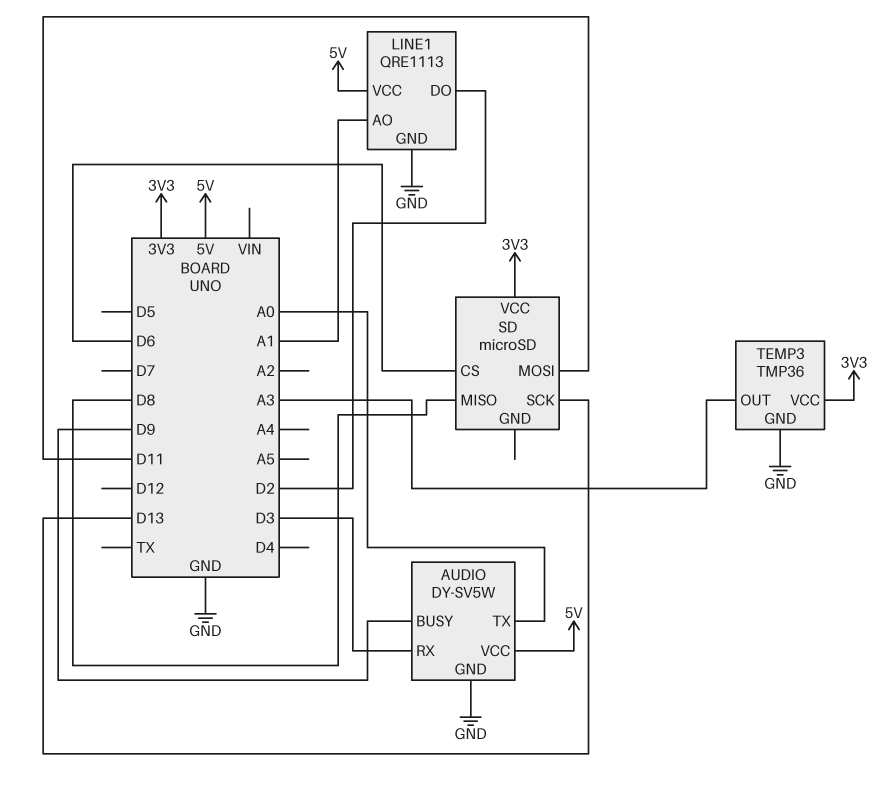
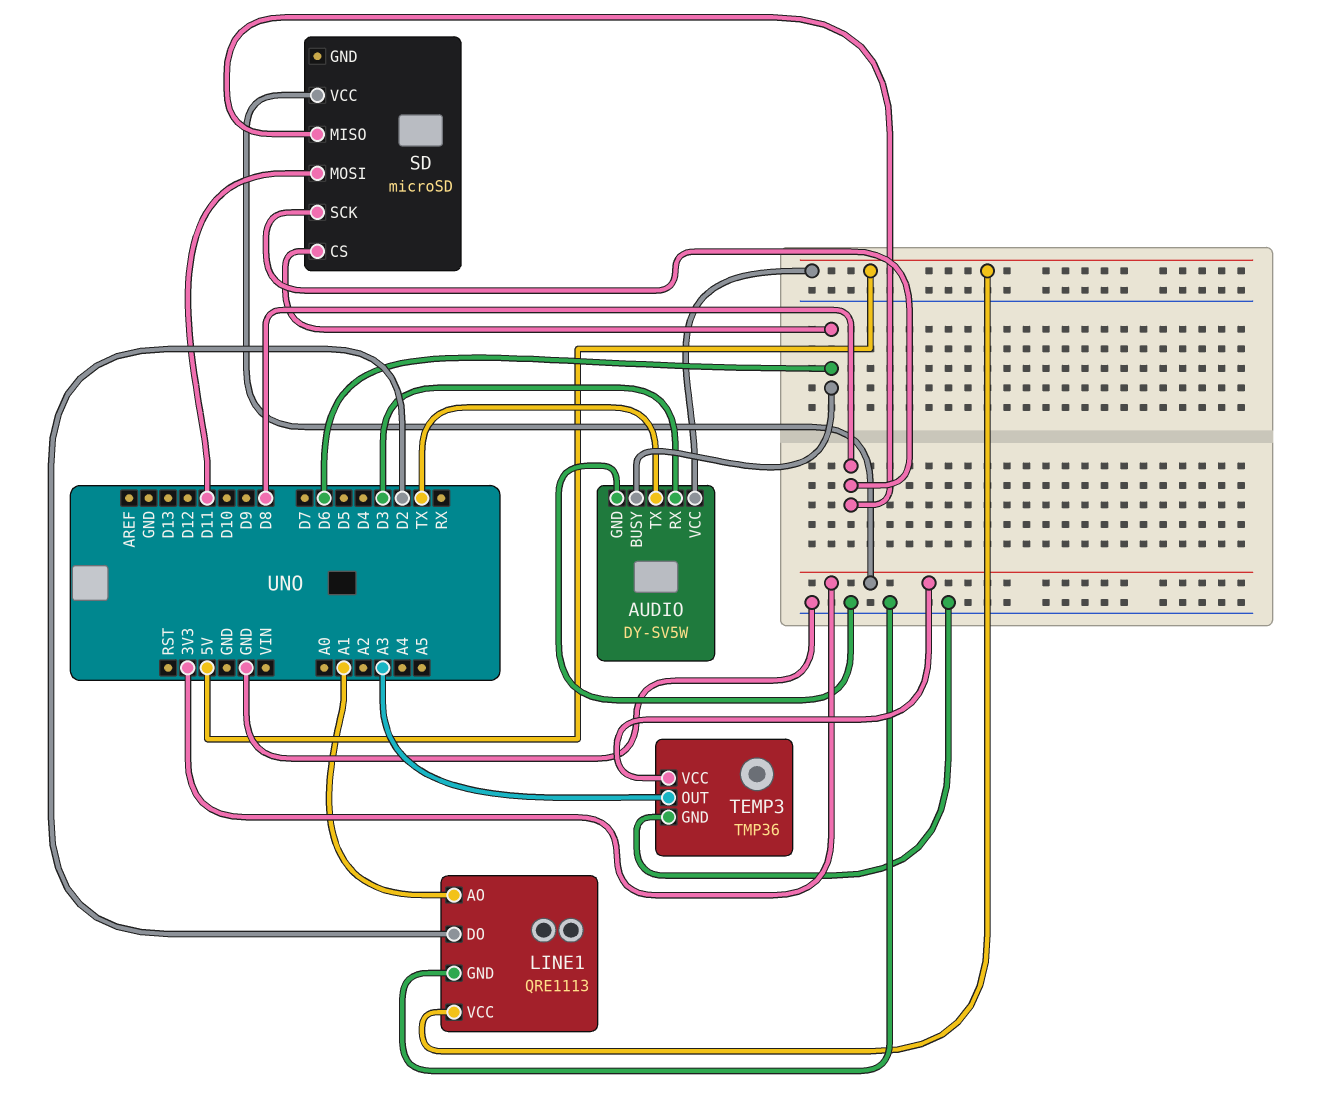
AUDIO pin BUSY: D9 -> D6
AUDIO pin TX: A0 -> TX
SD pin SCK: D13 -> D8

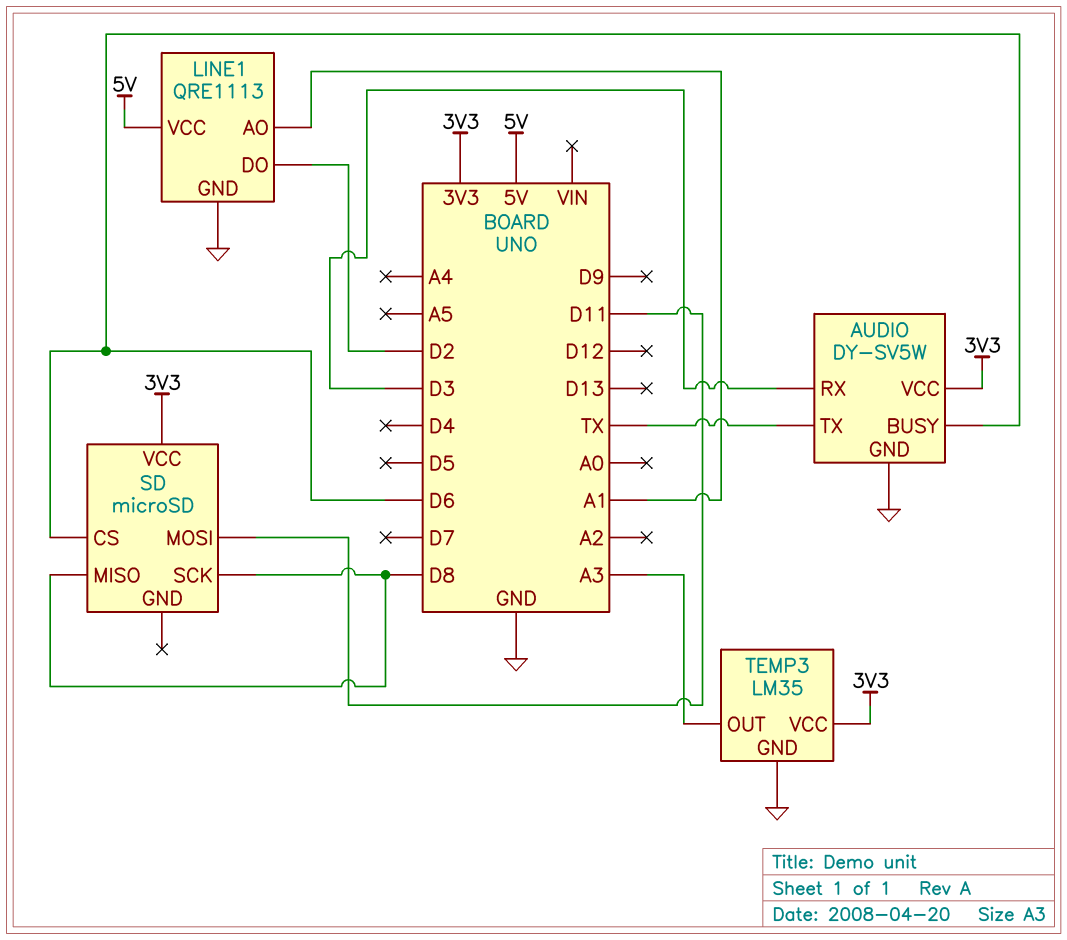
AUDIO pin VCC: 5V -> 3V3
TEMP3: TMP36 -> LM35

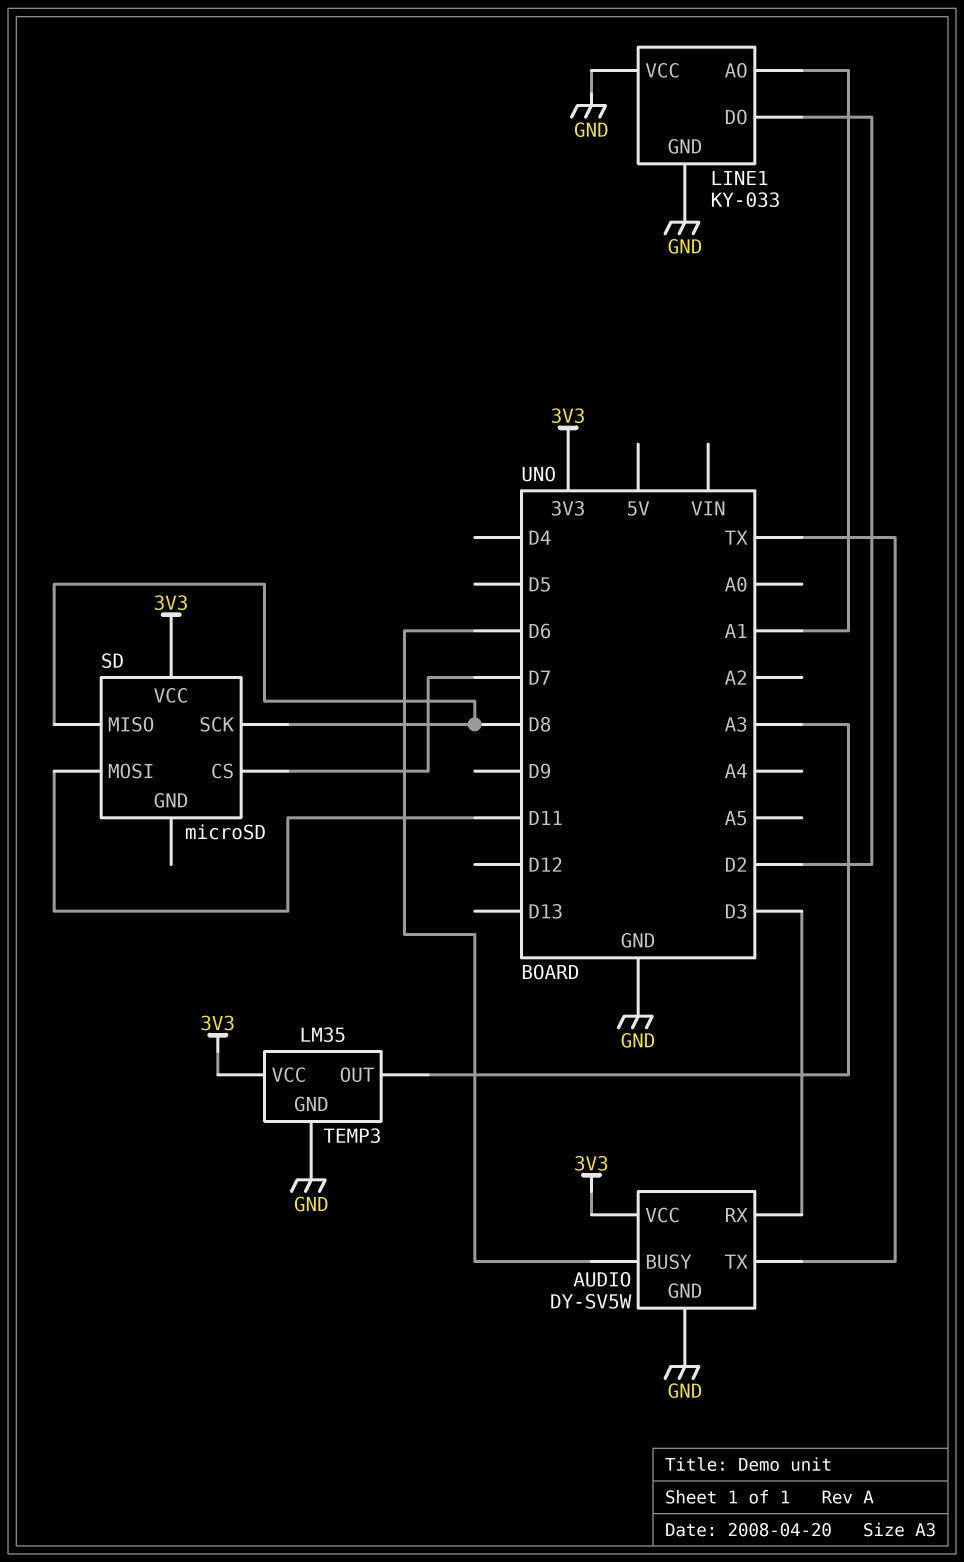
LINE1: QRE1113 -> KY-033
LINE1 pin VCC: 5V -> GND
SD pin CS: D6 -> D7

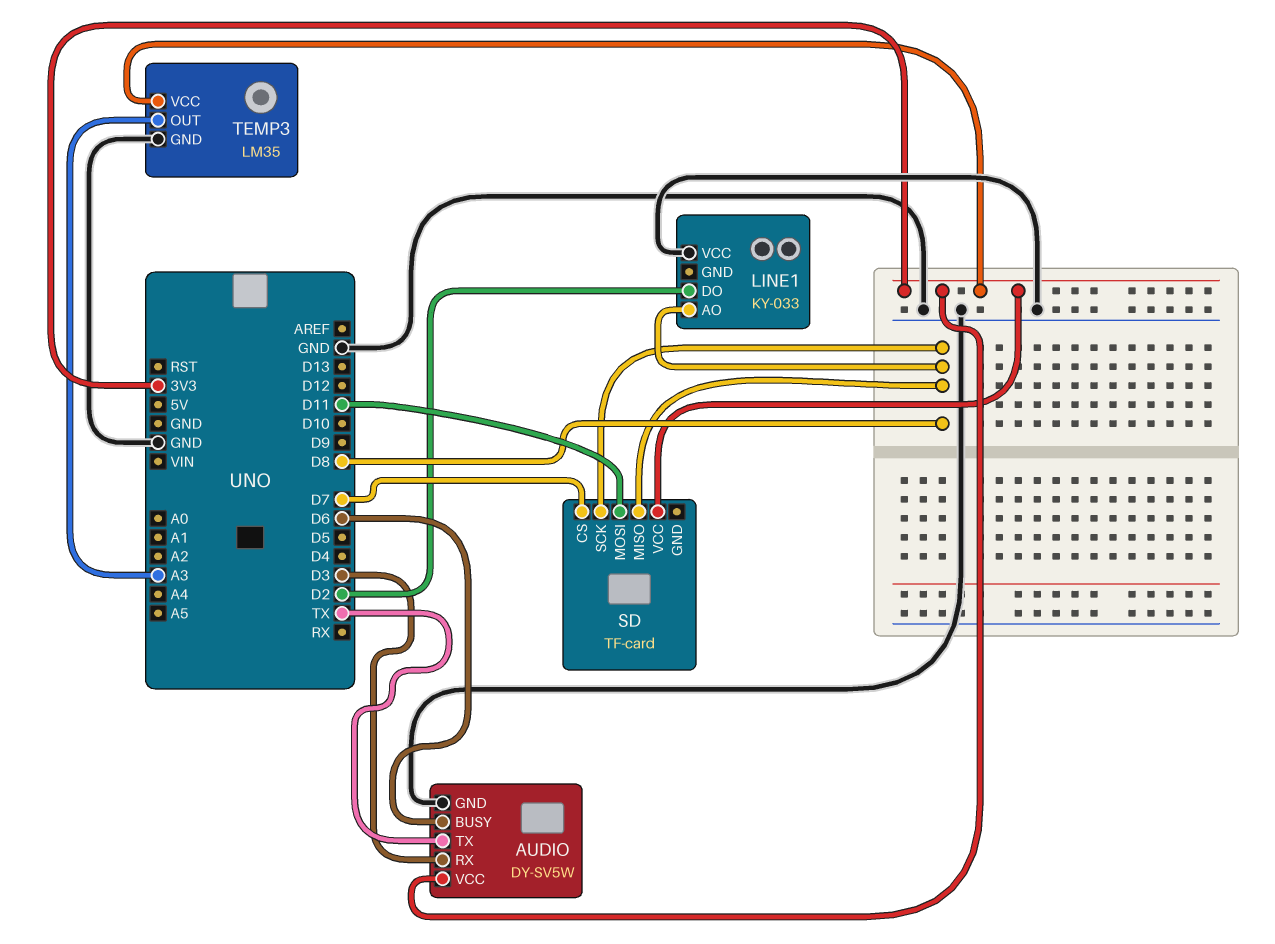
LINE1 pin AO: A1 -> D8
LINE1 pin GND: GND -> none
SD: microSD -> TF-card

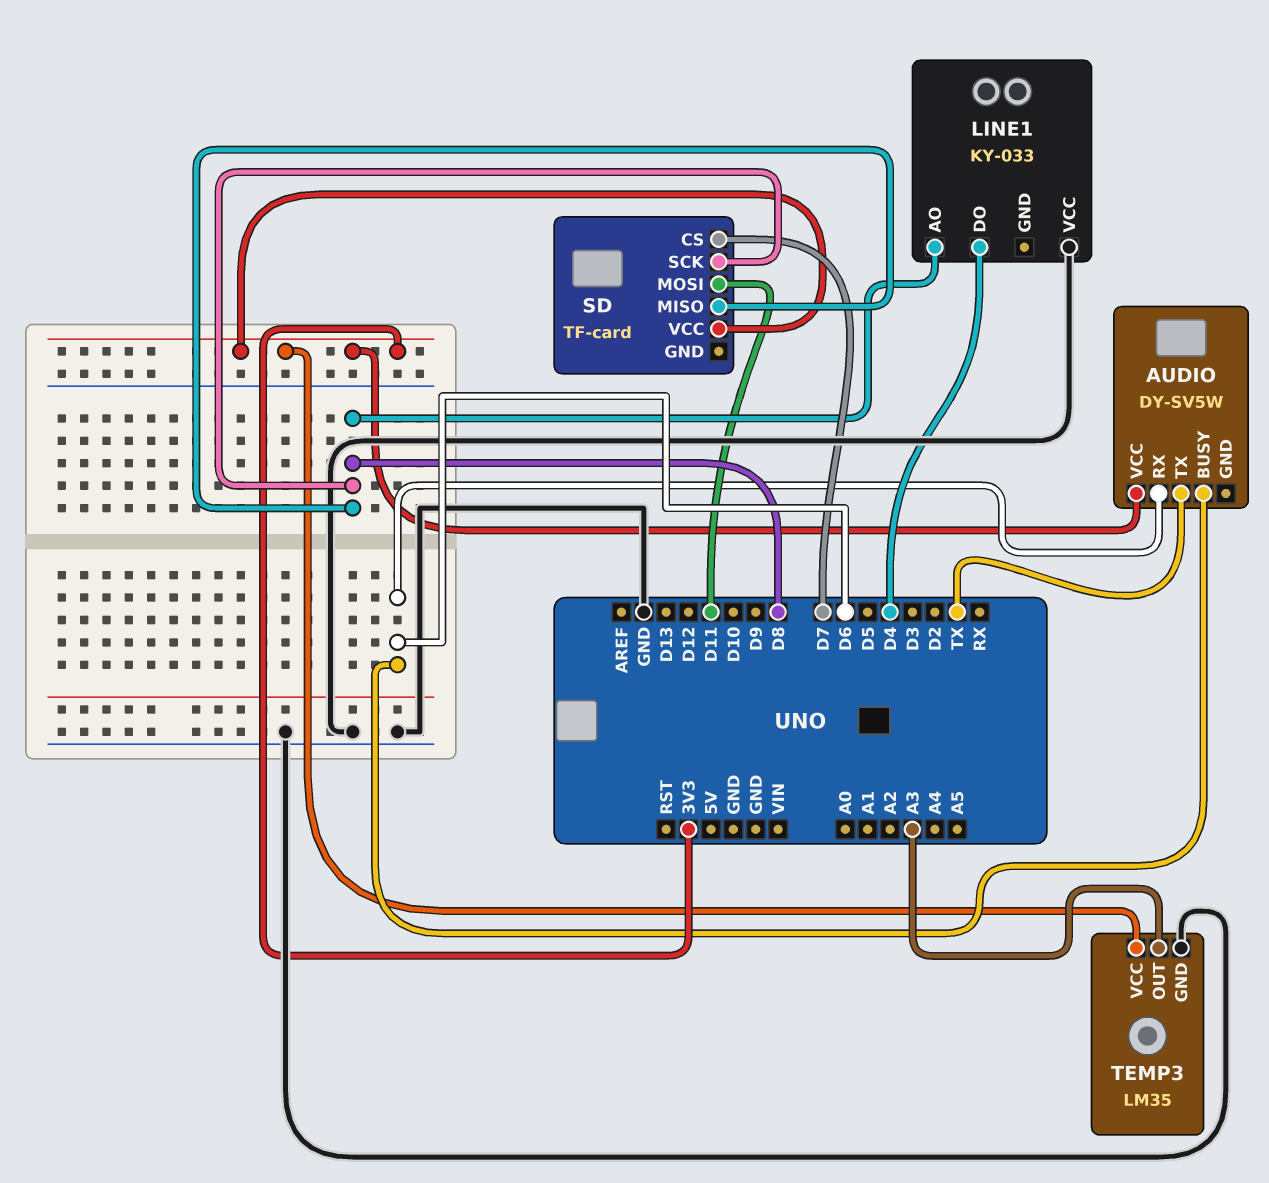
AUDIO pin GND: GND -> none
AUDIO pin RX: D3 -> D6
LINE1 pin DO: D2 -> D4

